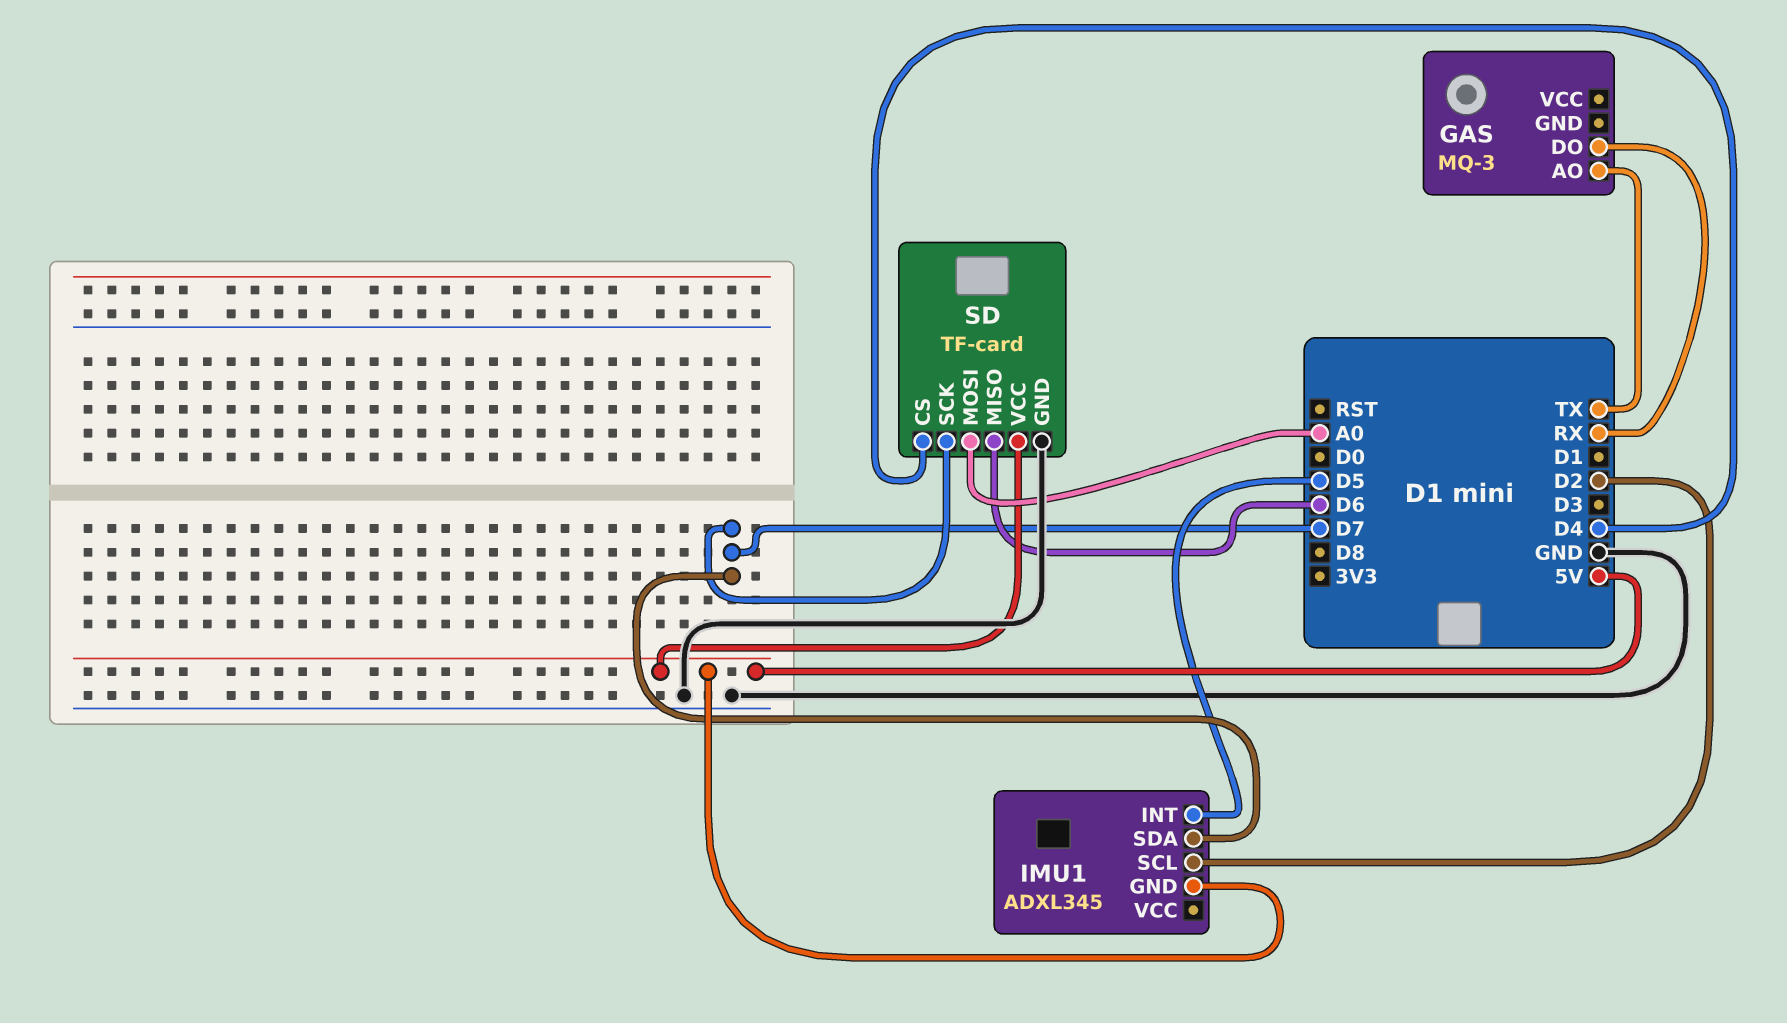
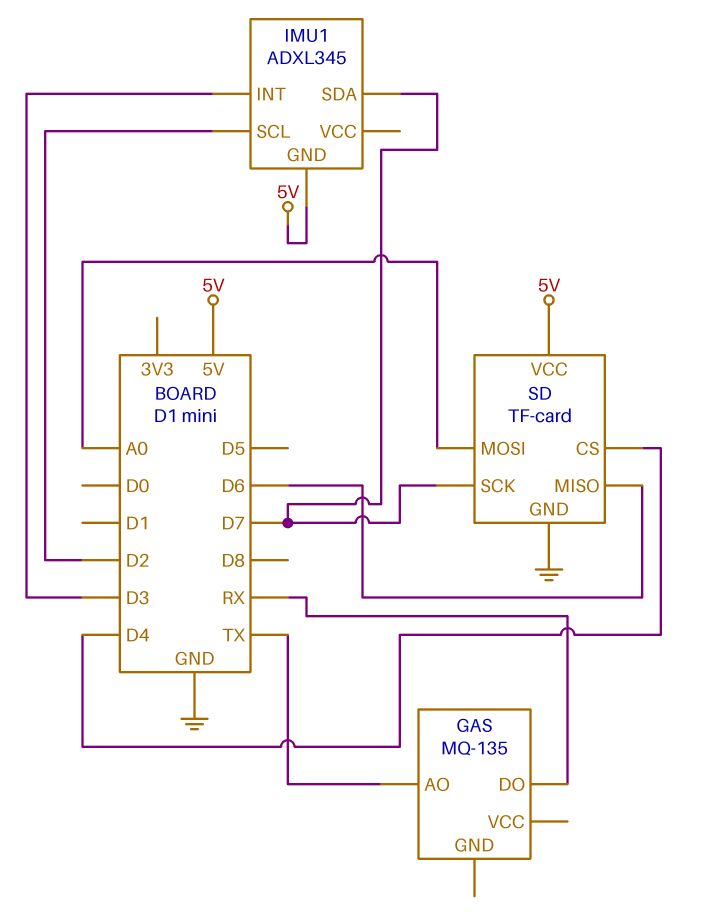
GAS: MQ-3 -> MQ-135
IMU1 pin INT: D5 -> D3

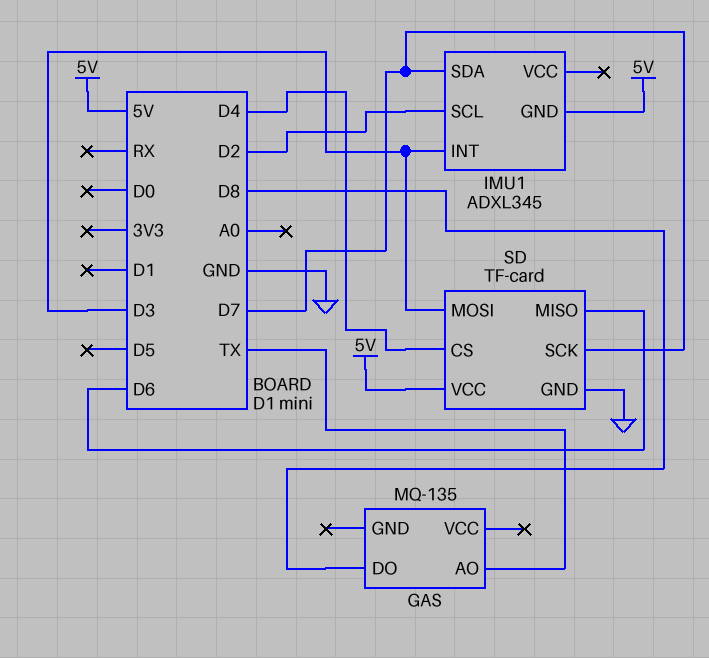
GAS pin DO: RX -> D8
SD pin MOSI: A0 -> D3

